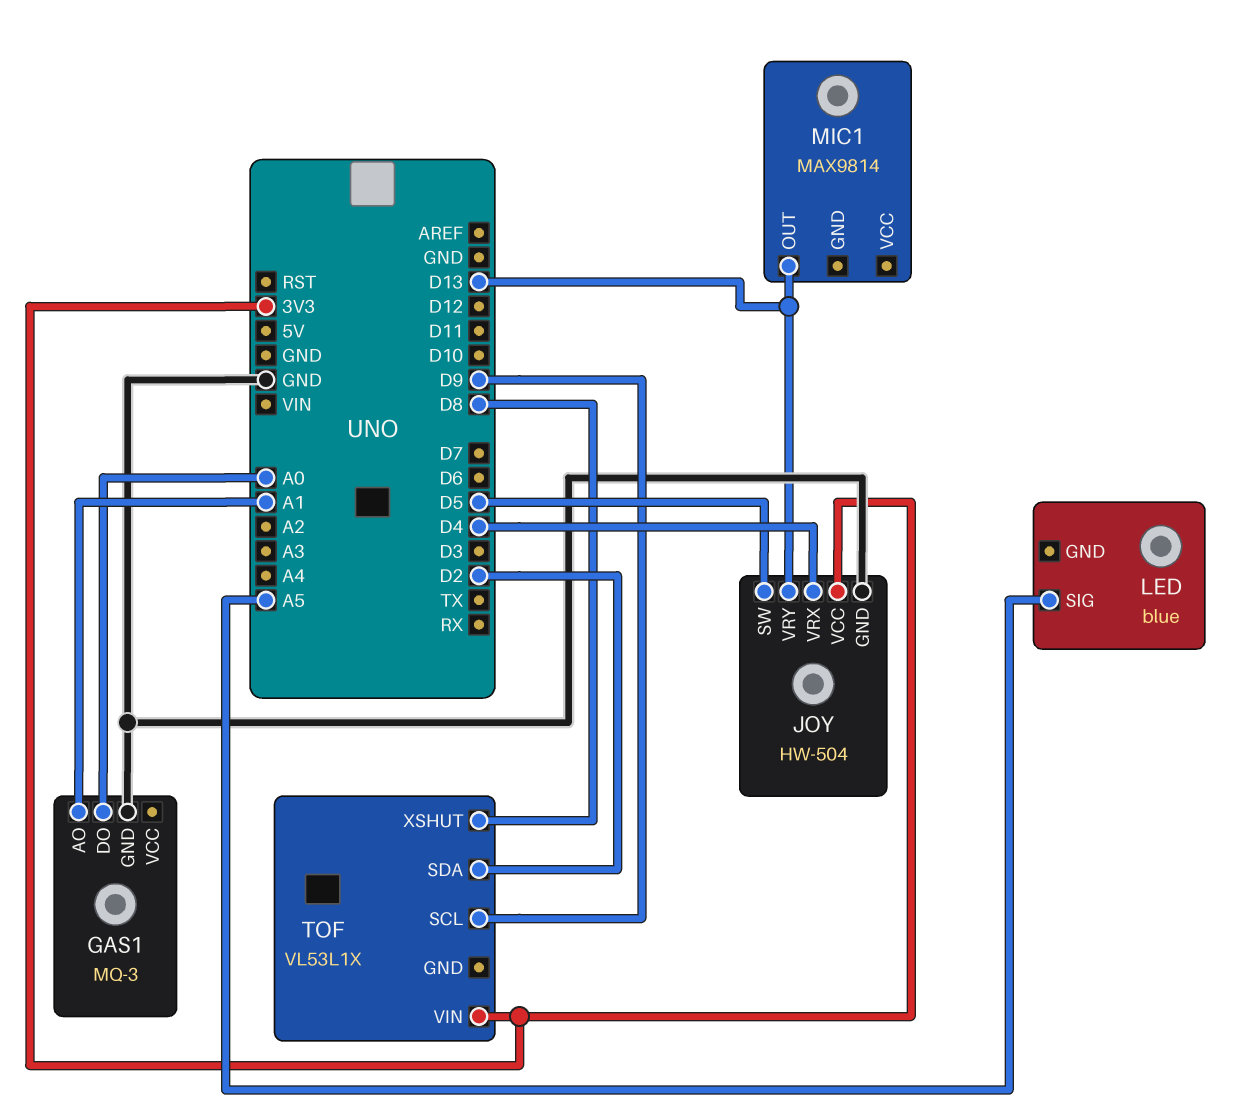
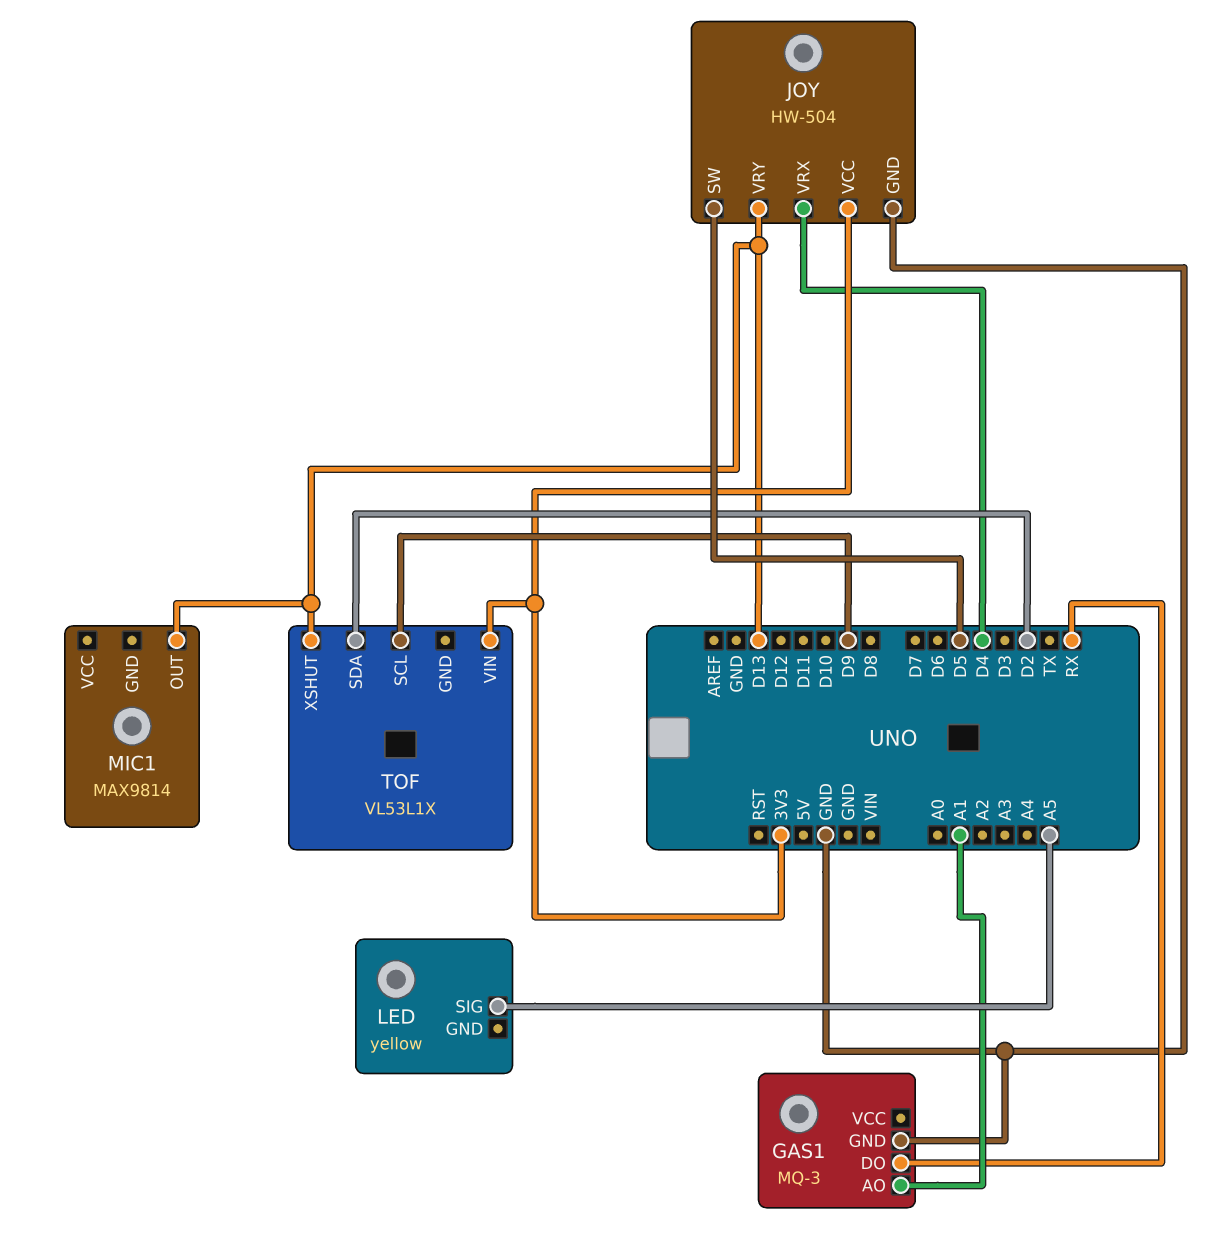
GAS1 pin DO: A0 -> RX
LED: blue -> yellow
TOF pin XSHUT: D8 -> D13

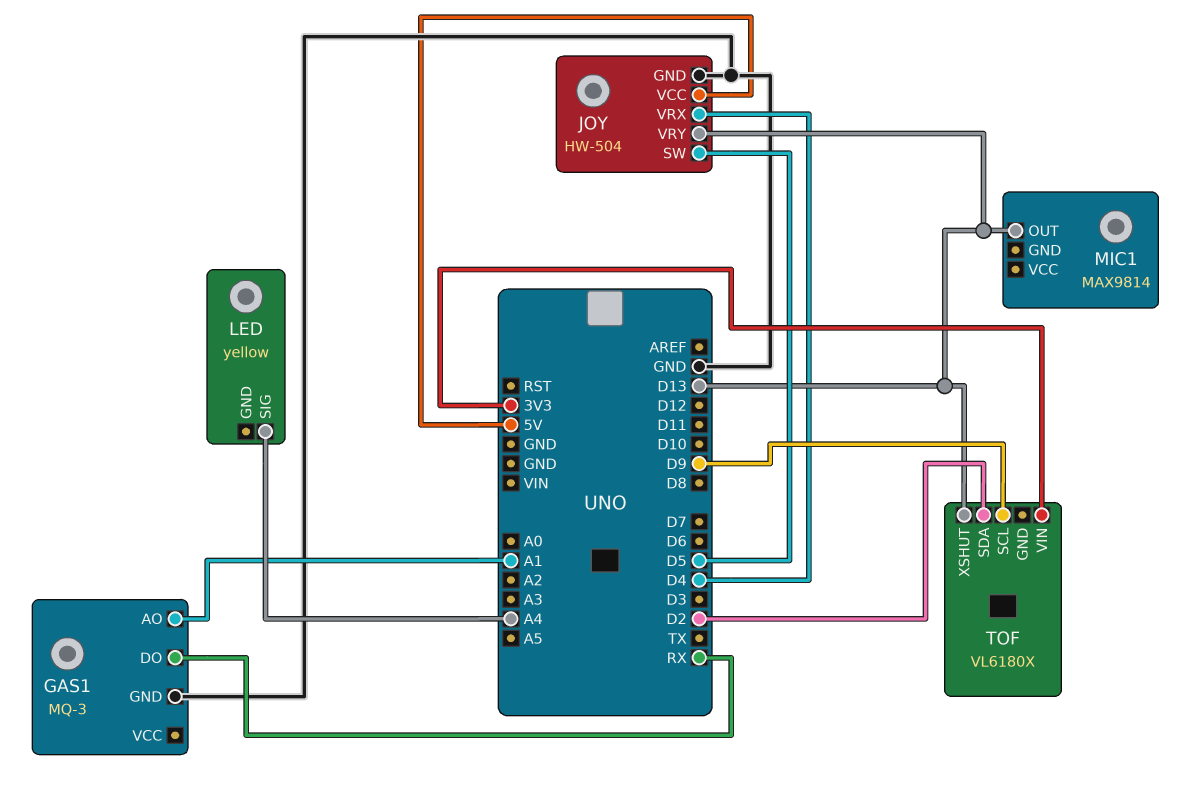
JOY pin VCC: 3V3 -> 5V
LED pin SIG: A5 -> A4
TOF: VL53L1X -> VL6180X

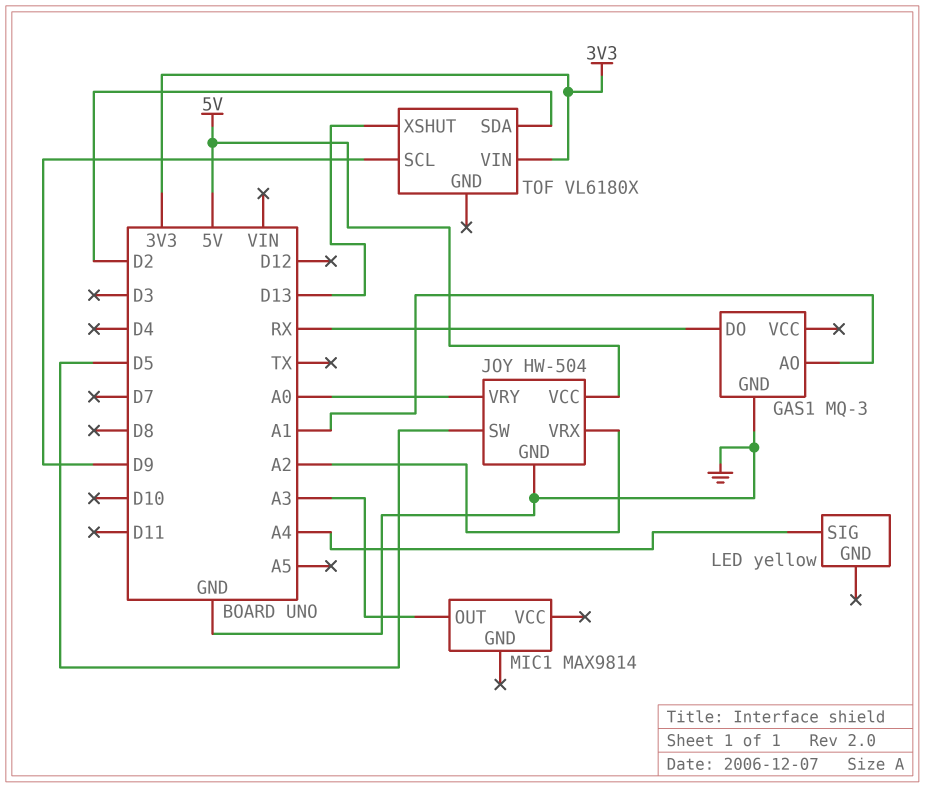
JOY pin VRX: D4 -> A2
JOY pin VRY: D13 -> A0
MIC1 pin OUT: D13 -> A3

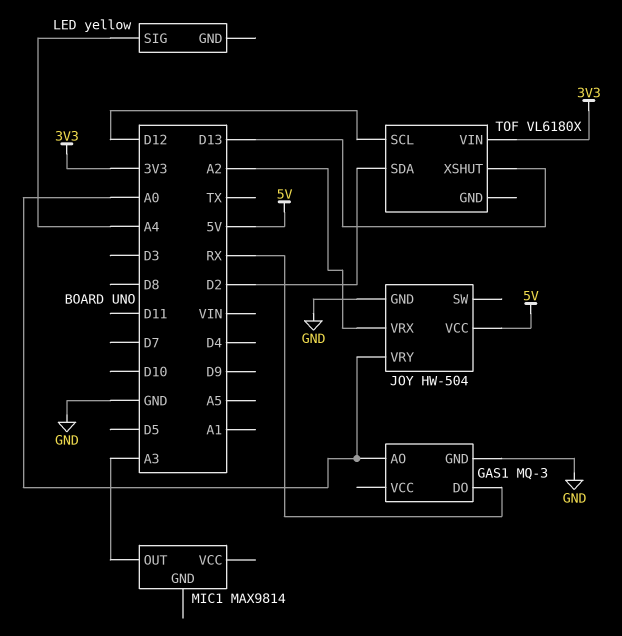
GAS1 pin AO: A1 -> A0
JOY pin SW: D5 -> none
TOF pin SCL: D9 -> D12

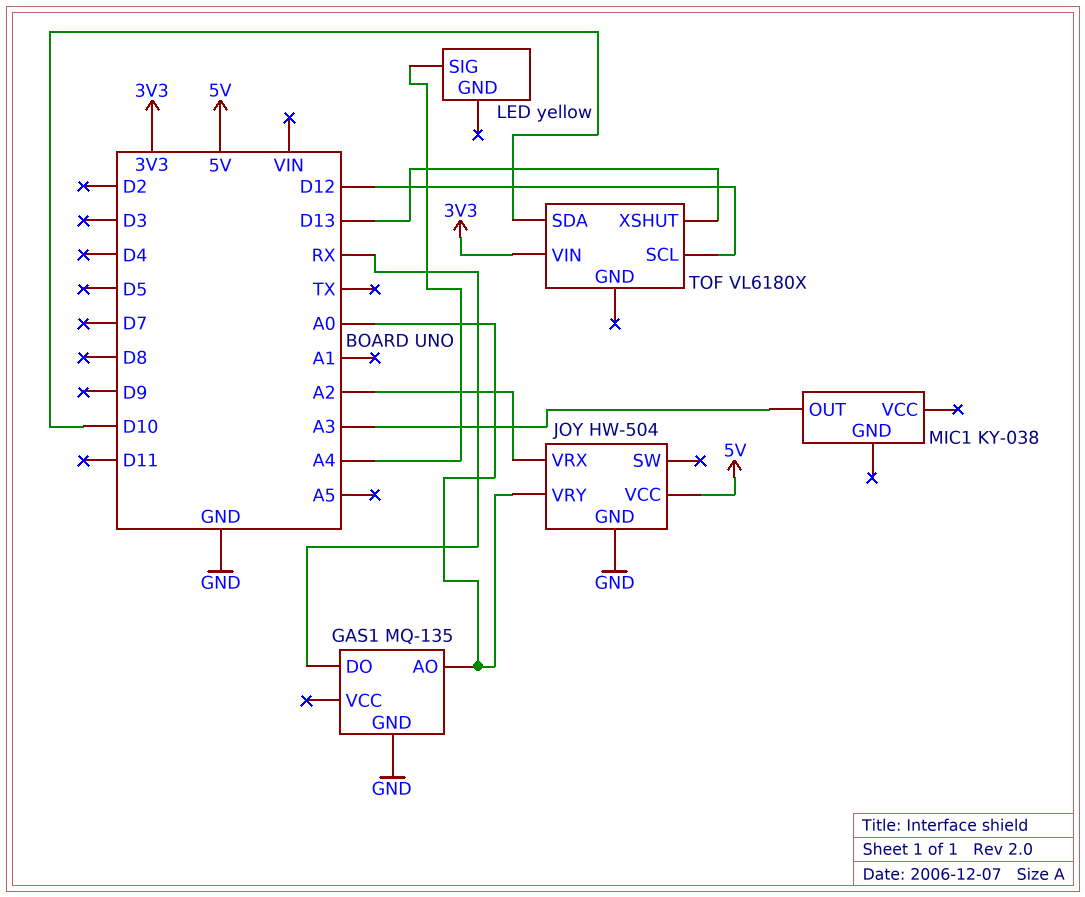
GAS1: MQ-3 -> MQ-135
MIC1: MAX9814 -> KY-038
TOF pin SDA: D2 -> D10

